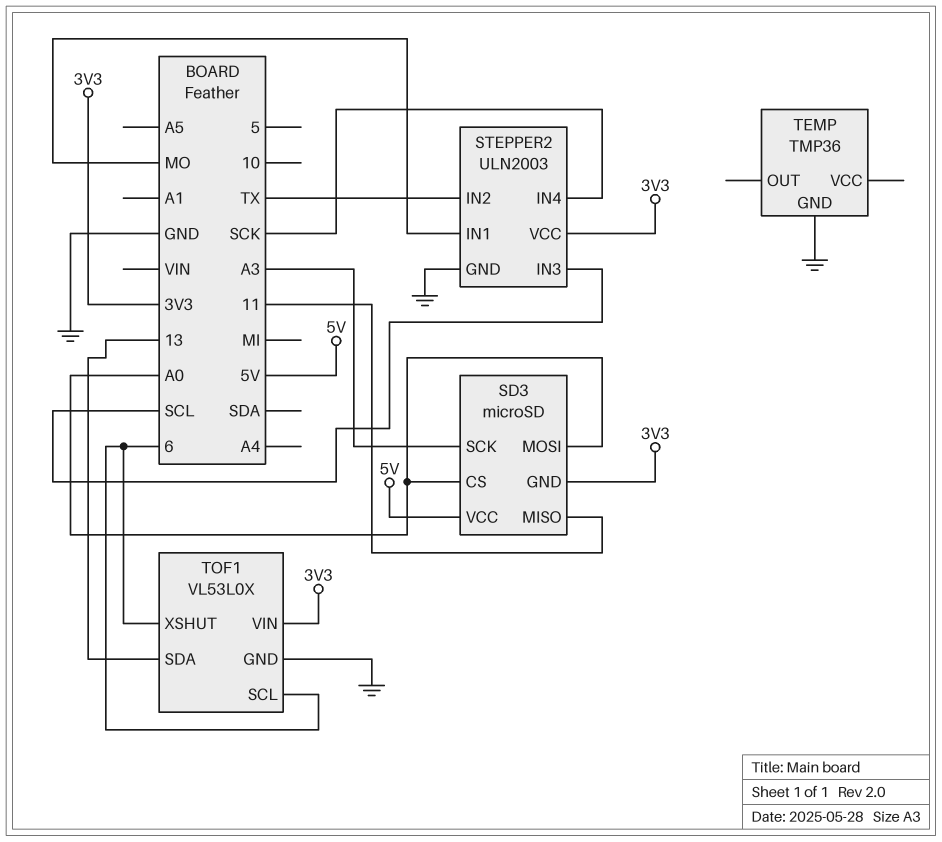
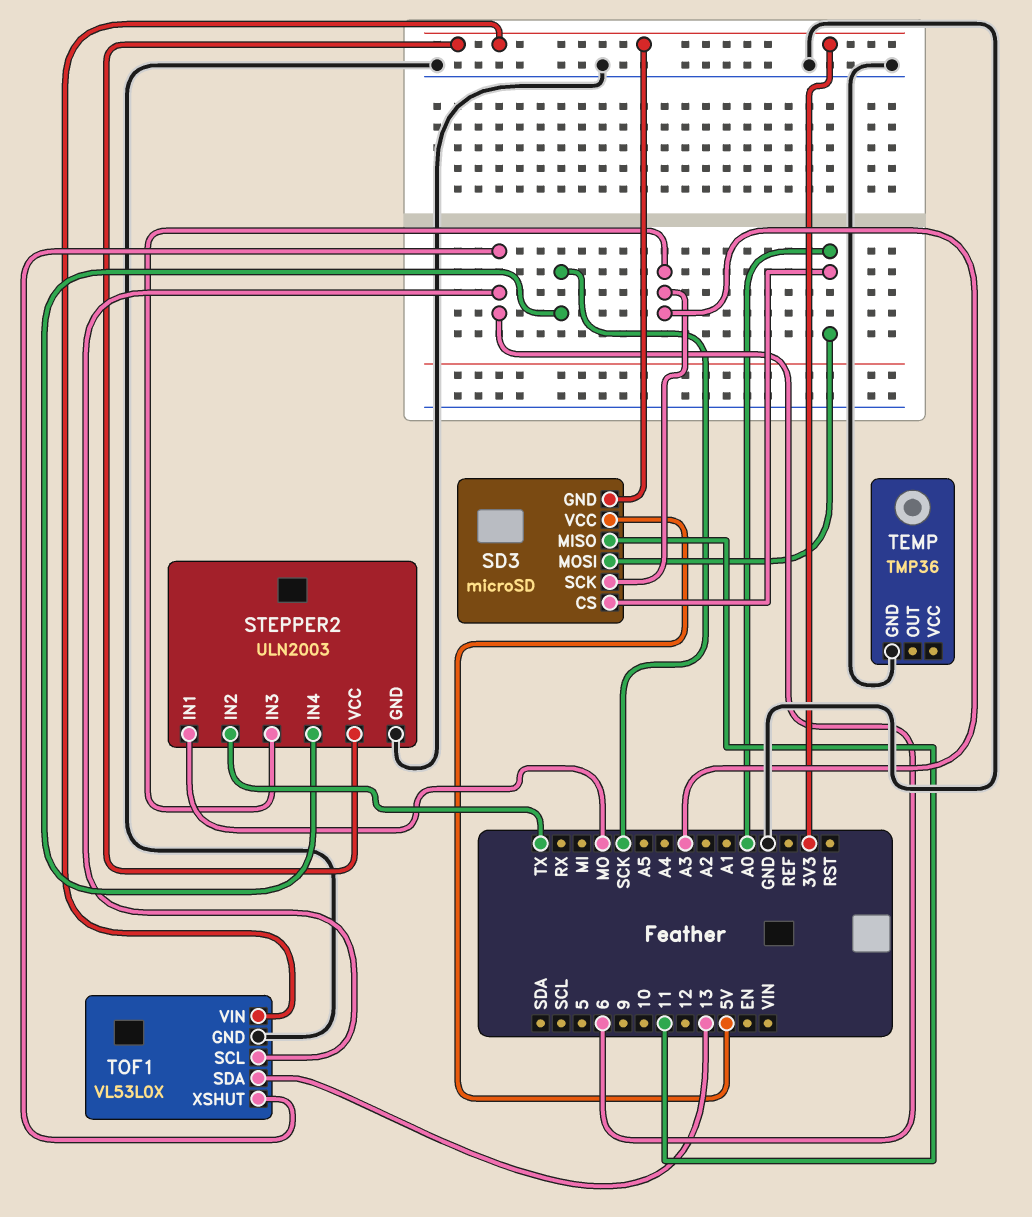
STEPPER2 pin IN3: SCL -> A3

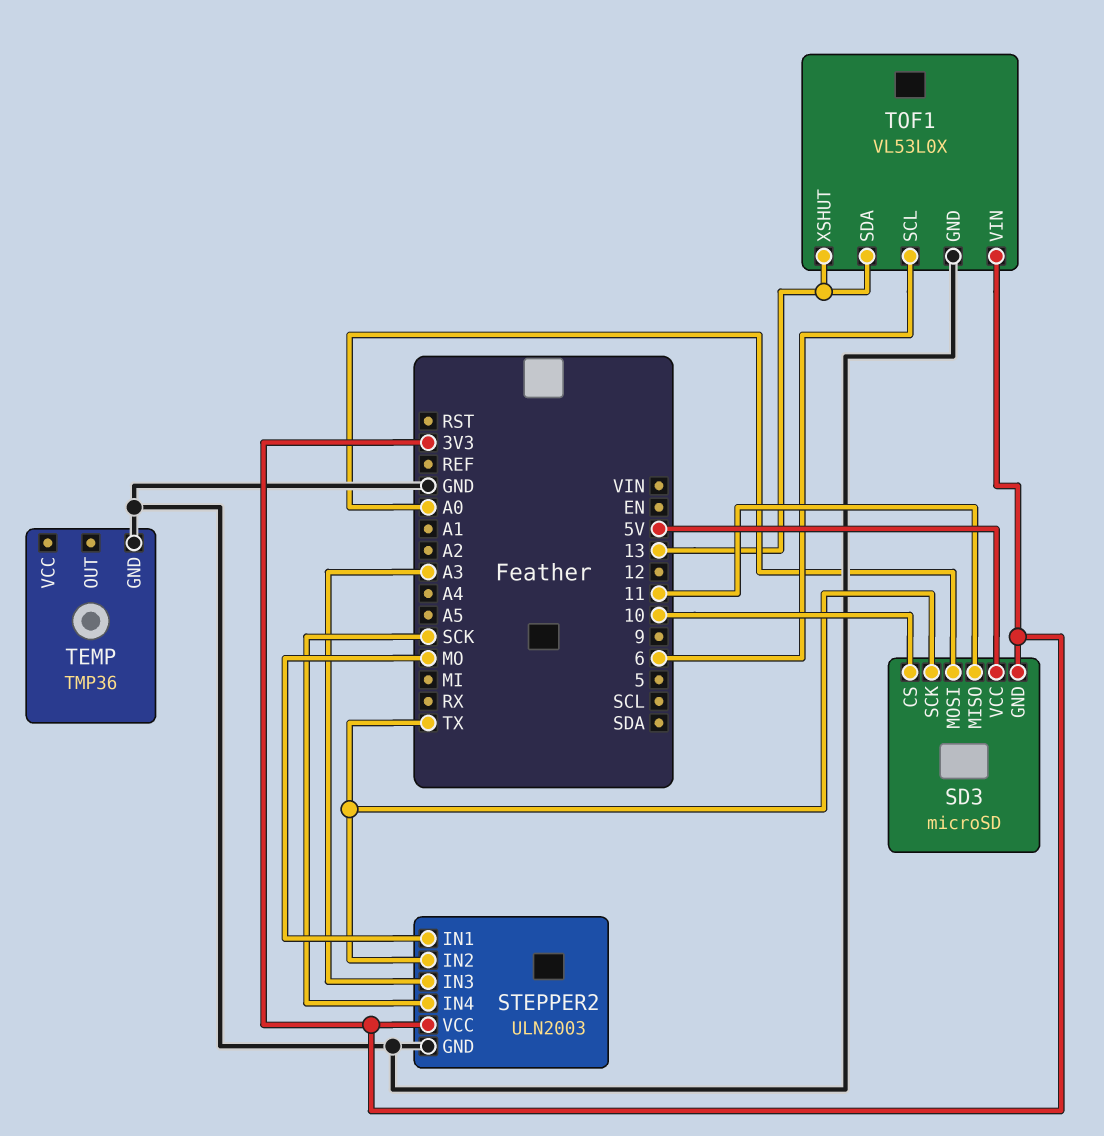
SD3 pin CS: A0 -> 10
SD3 pin SCK: A3 -> TX
TOF1 pin XSHUT: 6 -> 13

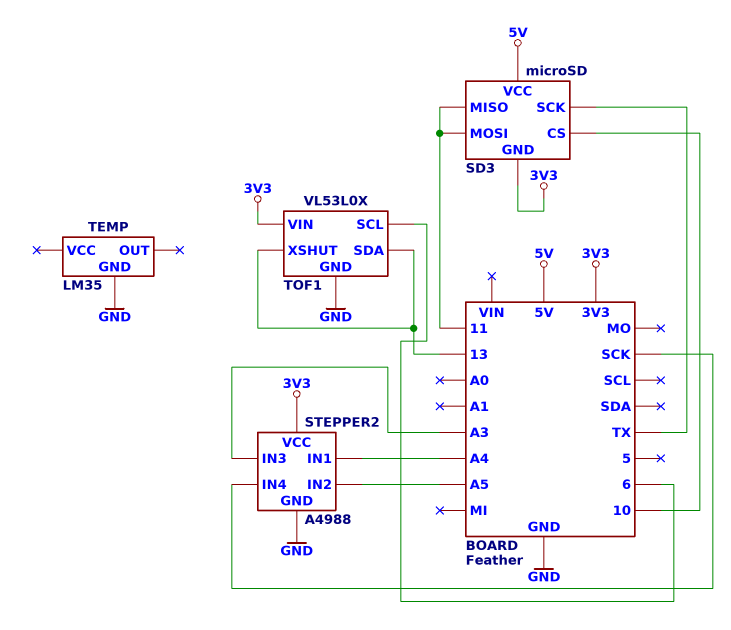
SD3 pin MOSI: A0 -> 11
STEPPER2: ULN2003 -> A4988
STEPPER2 pin IN1: MO -> A4
STEPPER2 pin IN2: TX -> A5
TEMP: TMP36 -> LM35

